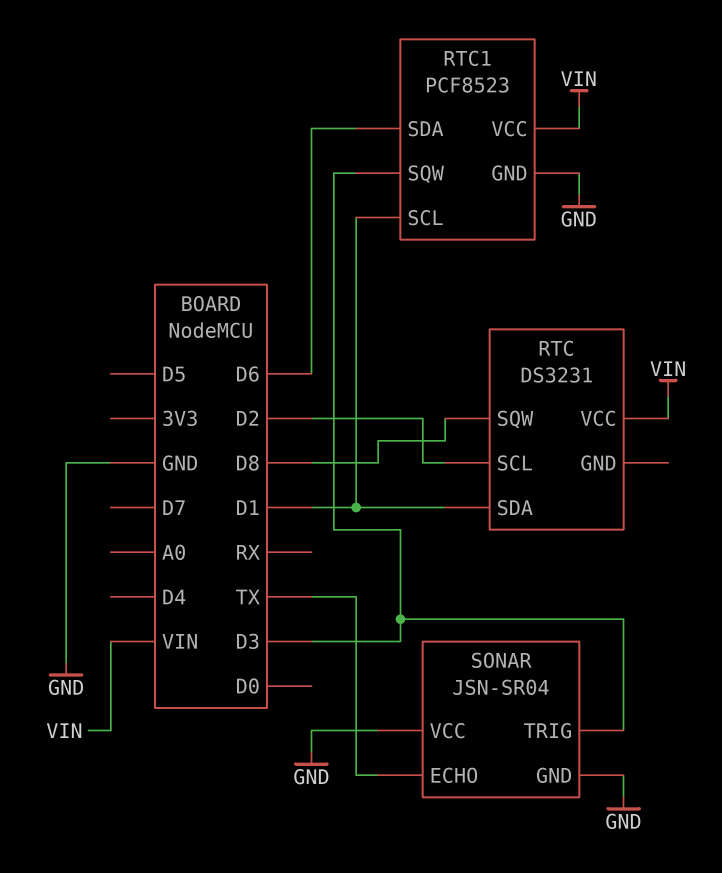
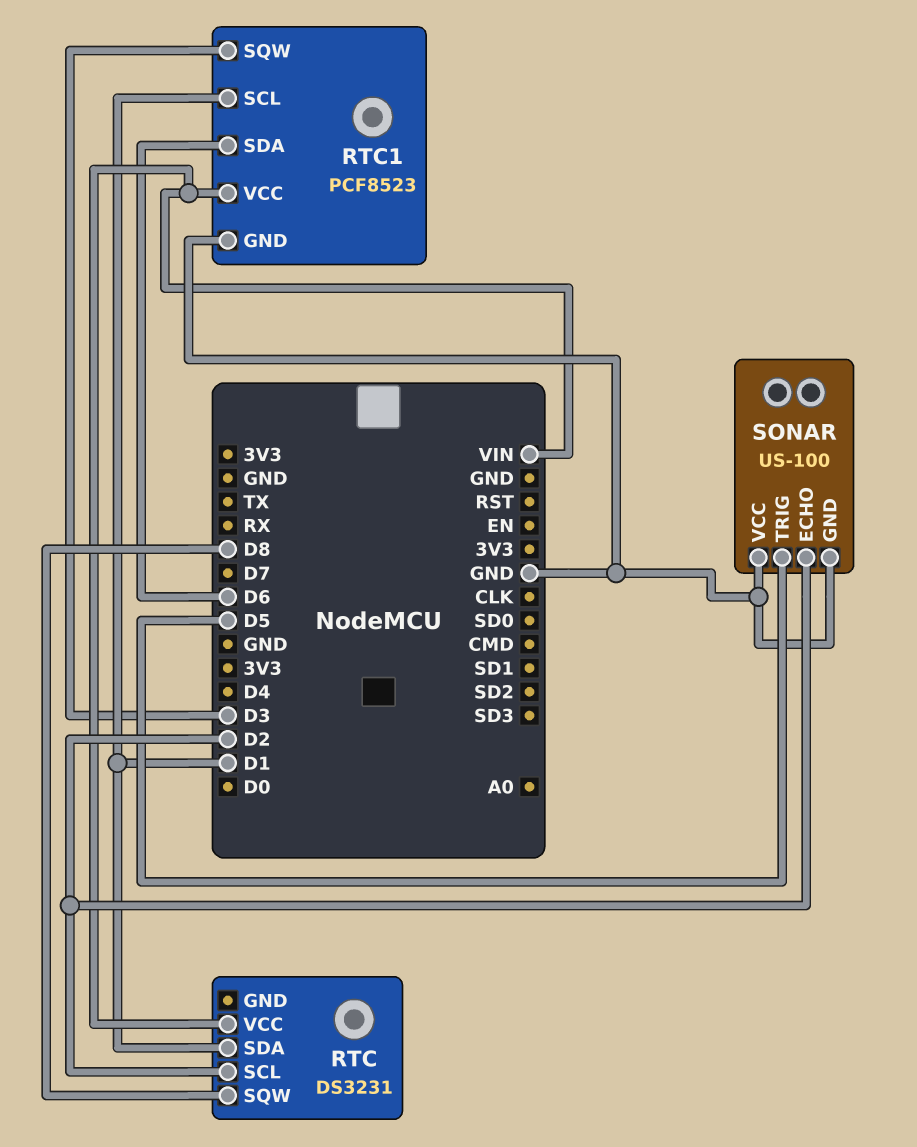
SONAR: JSN-SR04 -> US-100
SONAR pin ECHO: TX -> D2
SONAR pin TRIG: D3 -> D5

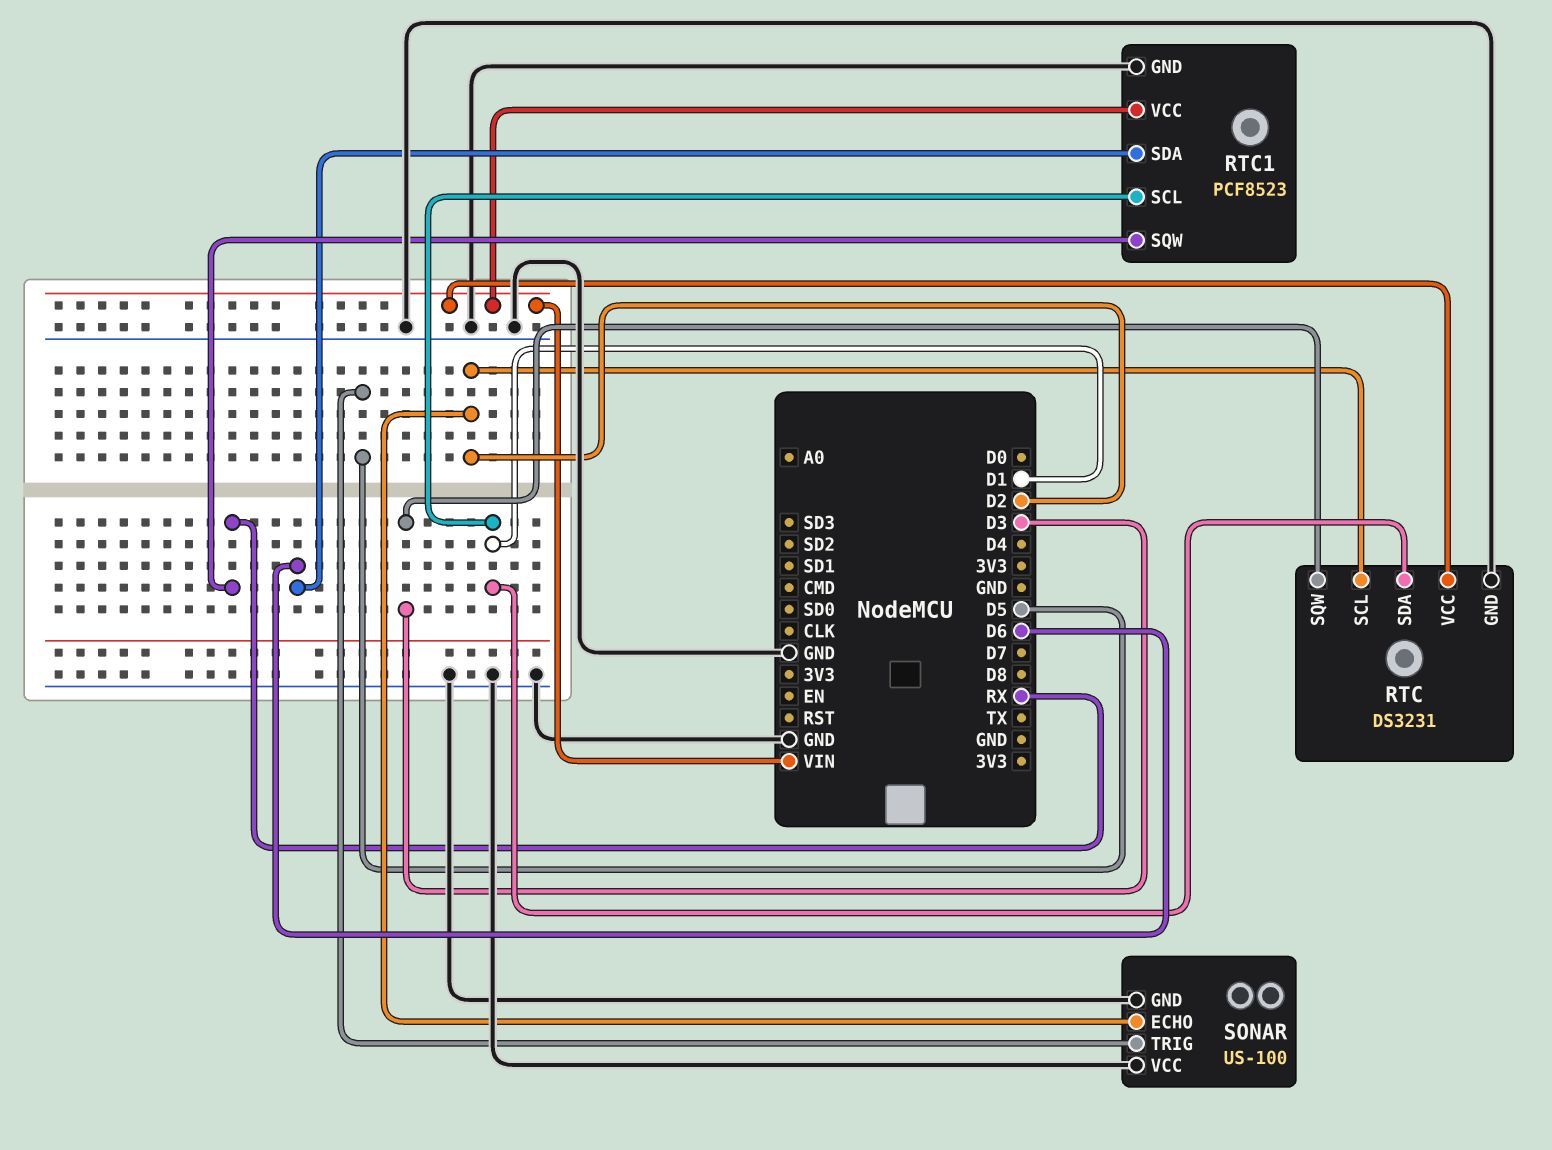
RTC pin GND: none -> GND
RTC pin SQW: D8 -> D3
RTC1 pin SQW: D3 -> RX

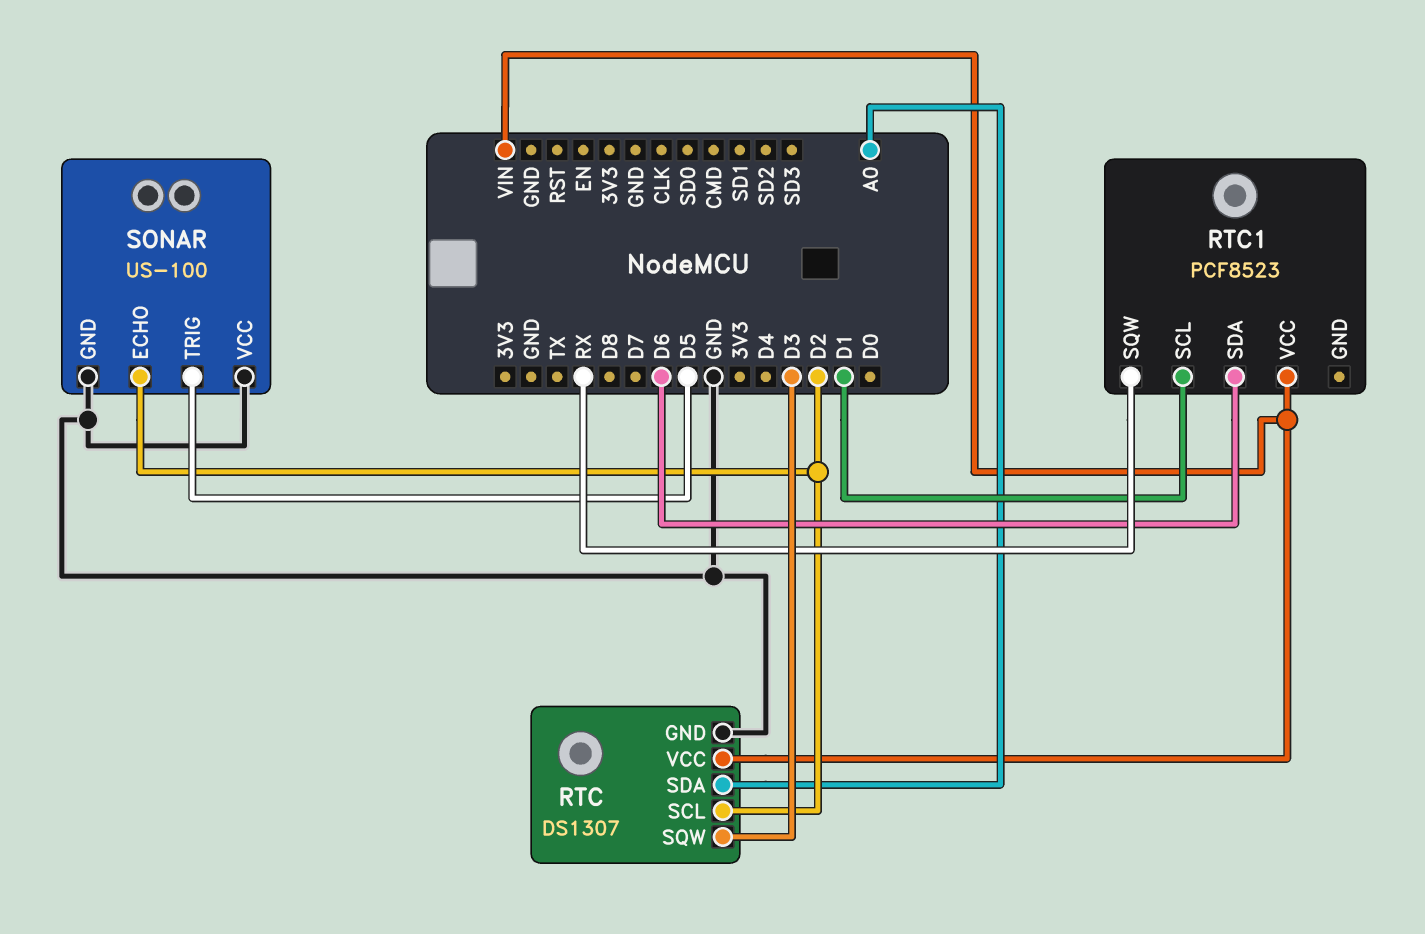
RTC: DS3231 -> DS1307
RTC pin SDA: D1 -> A0
RTC1 pin GND: GND -> none

